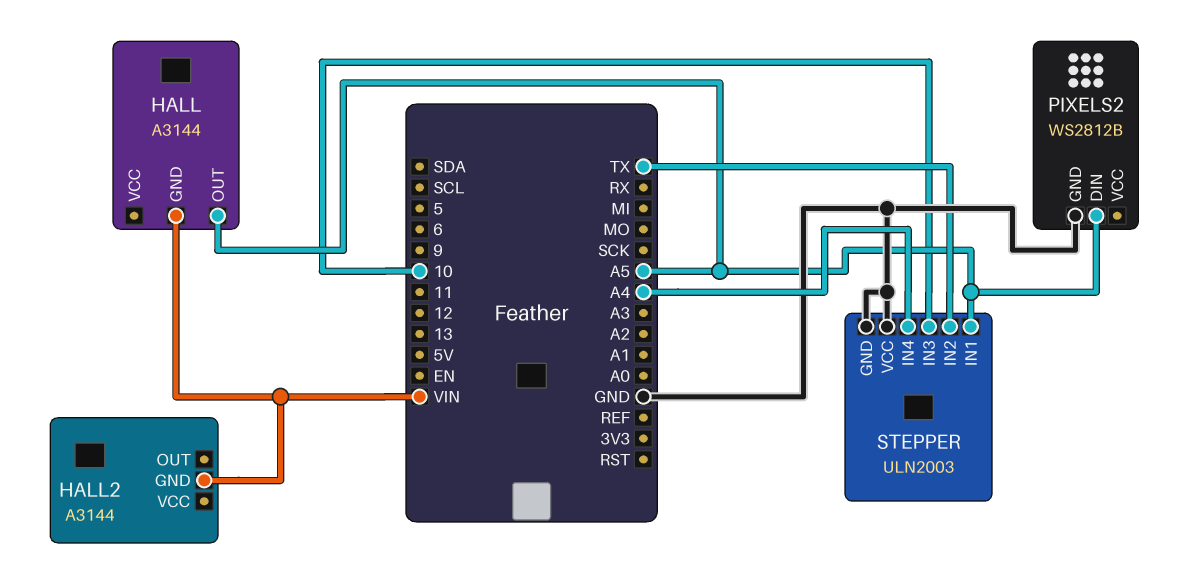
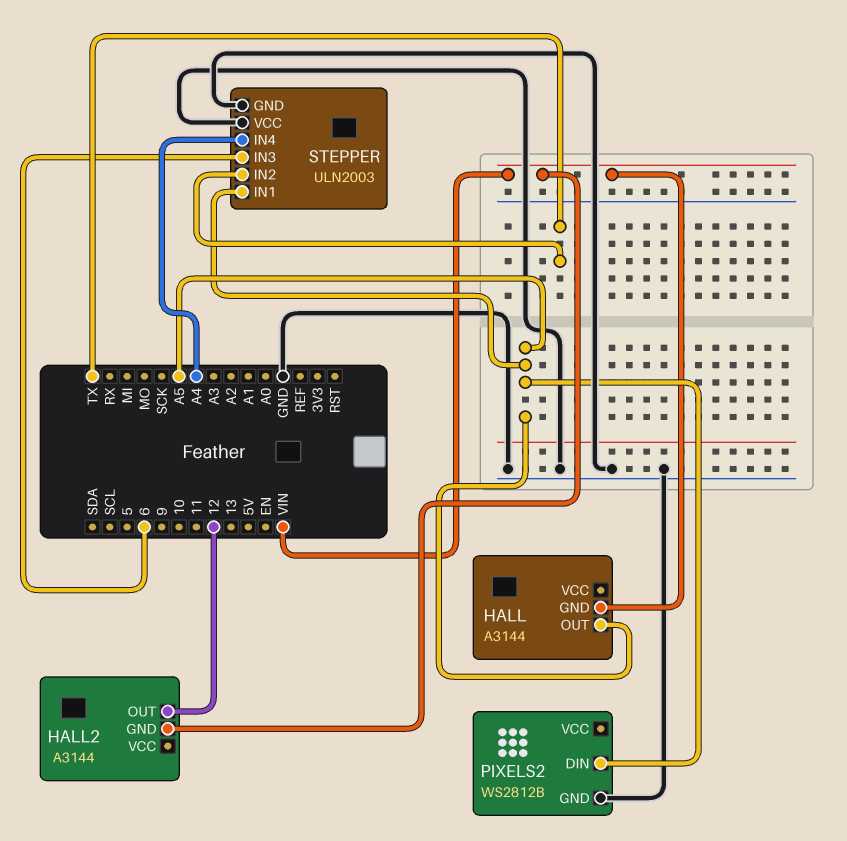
HALL2 pin OUT: none -> 12
STEPPER pin IN3: 10 -> 6

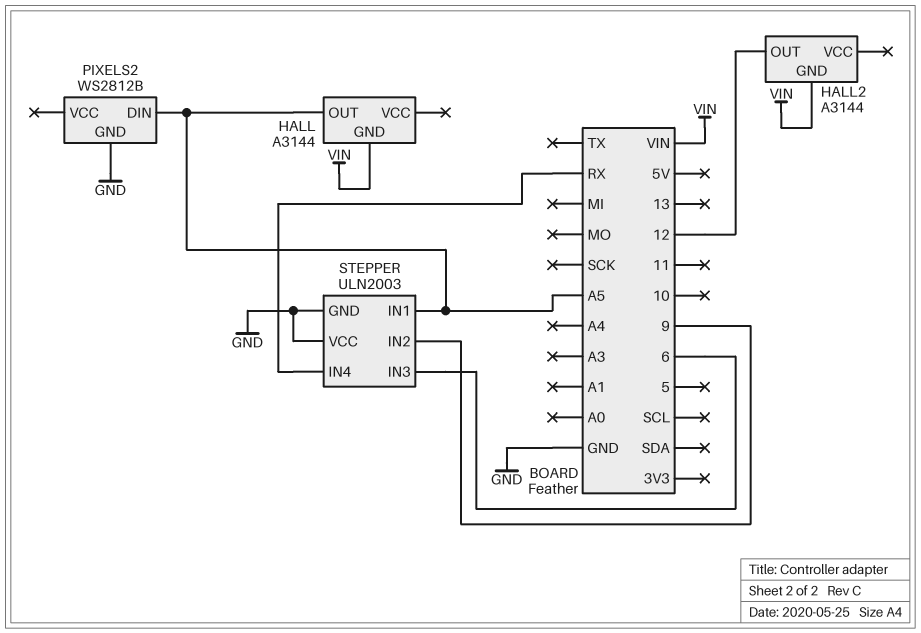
STEPPER pin IN2: TX -> 9
STEPPER pin IN4: A4 -> RX

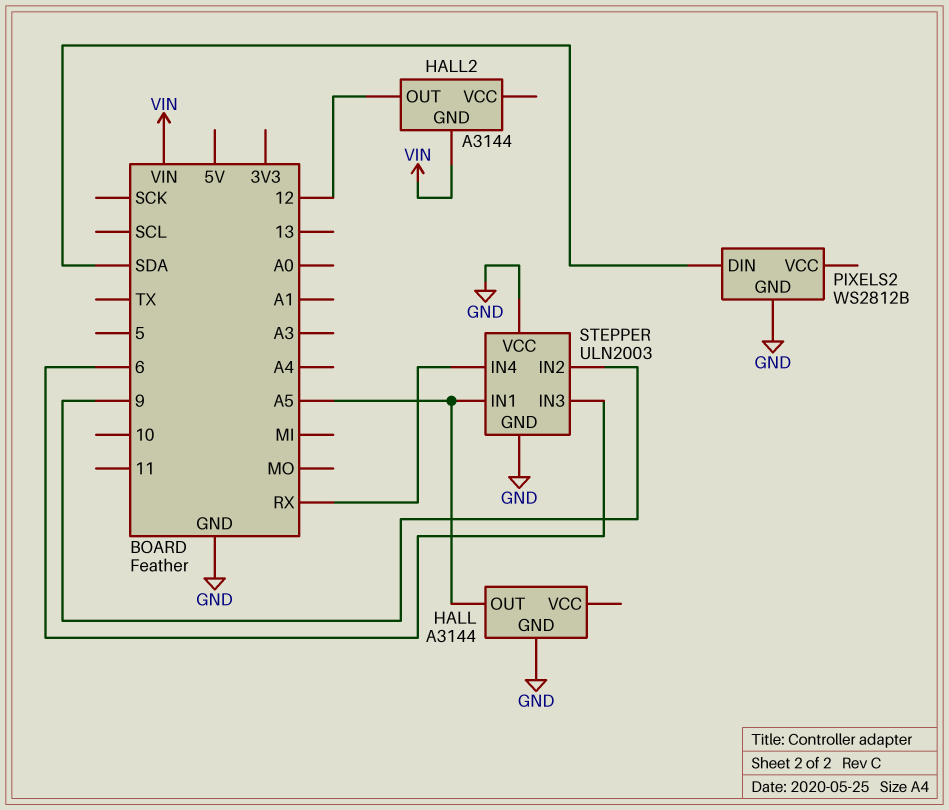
HALL pin GND: VIN -> GND
PIXELS2 pin DIN: A5 -> SDA

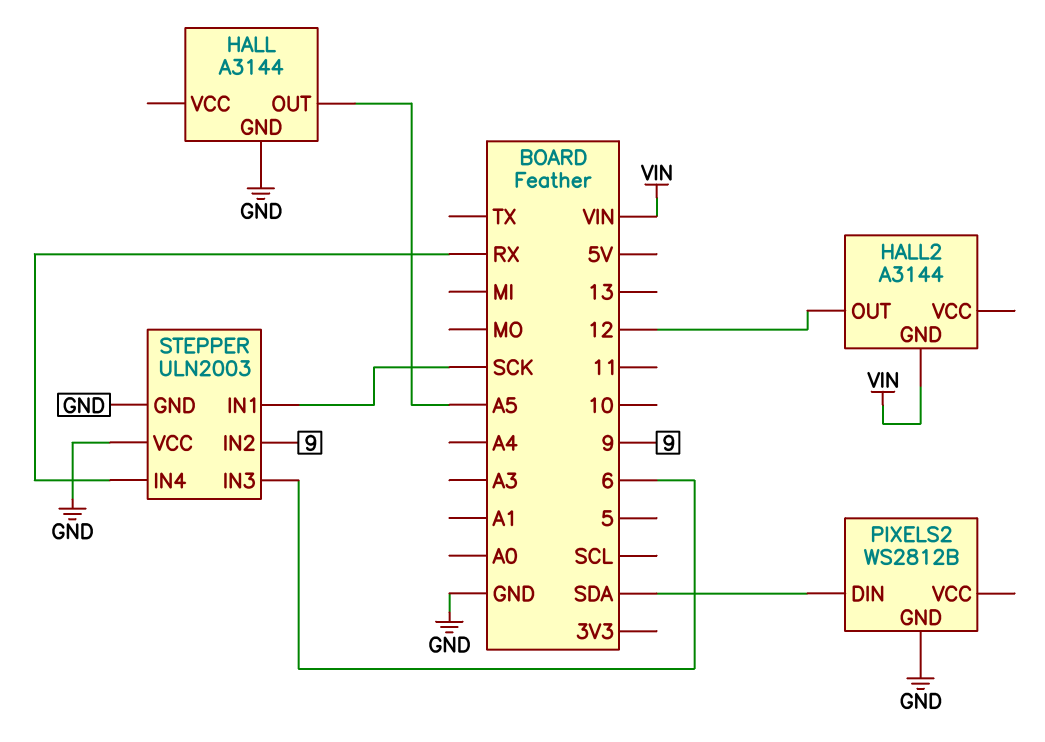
STEPPER pin IN1: A5 -> SCK

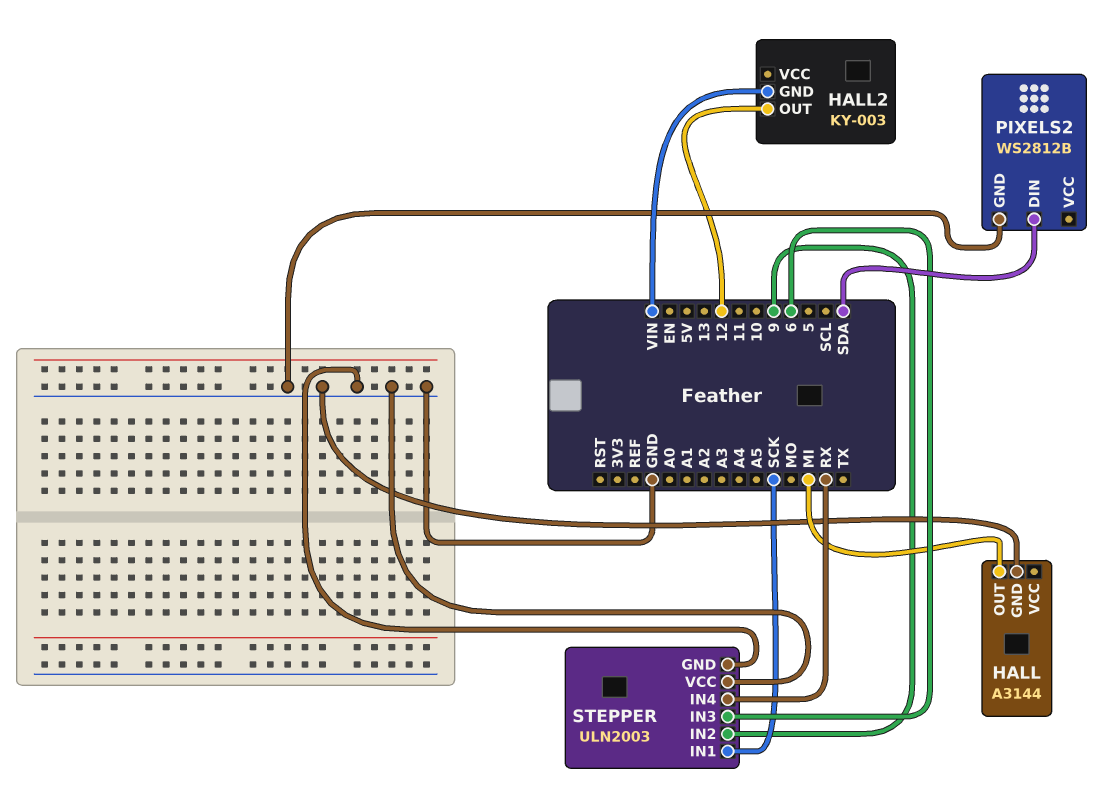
HALL pin OUT: A5 -> MI
HALL2: A3144 -> KY-003

